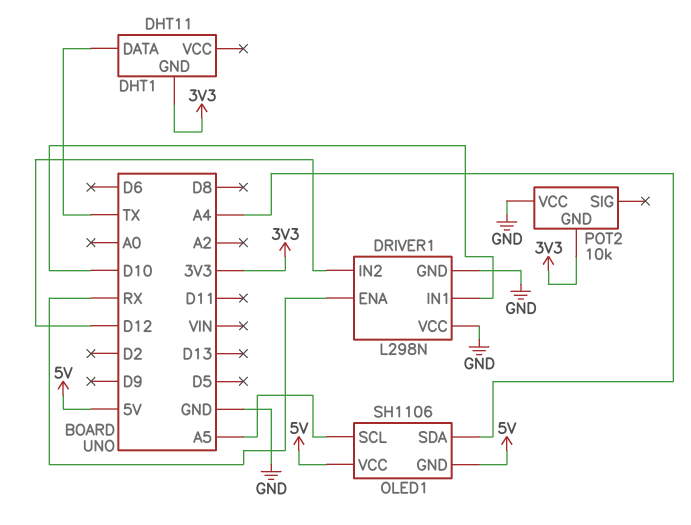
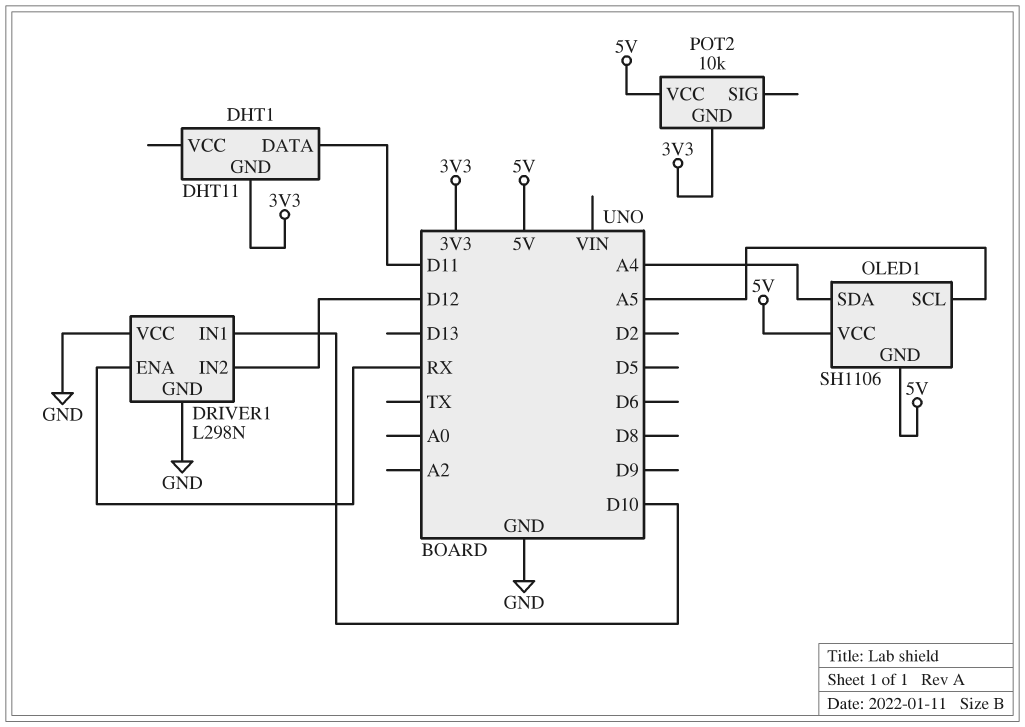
DHT1 pin DATA: TX -> D11
POT2 pin VCC: GND -> 5V

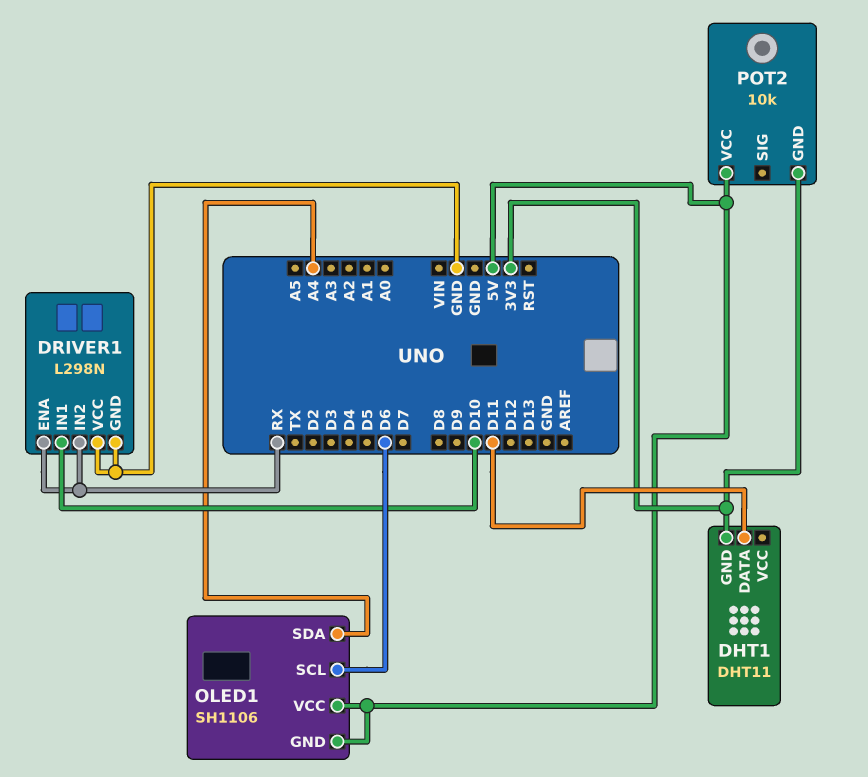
DRIVER1 pin IN2: D12 -> RX
OLED1 pin SCL: A5 -> D6

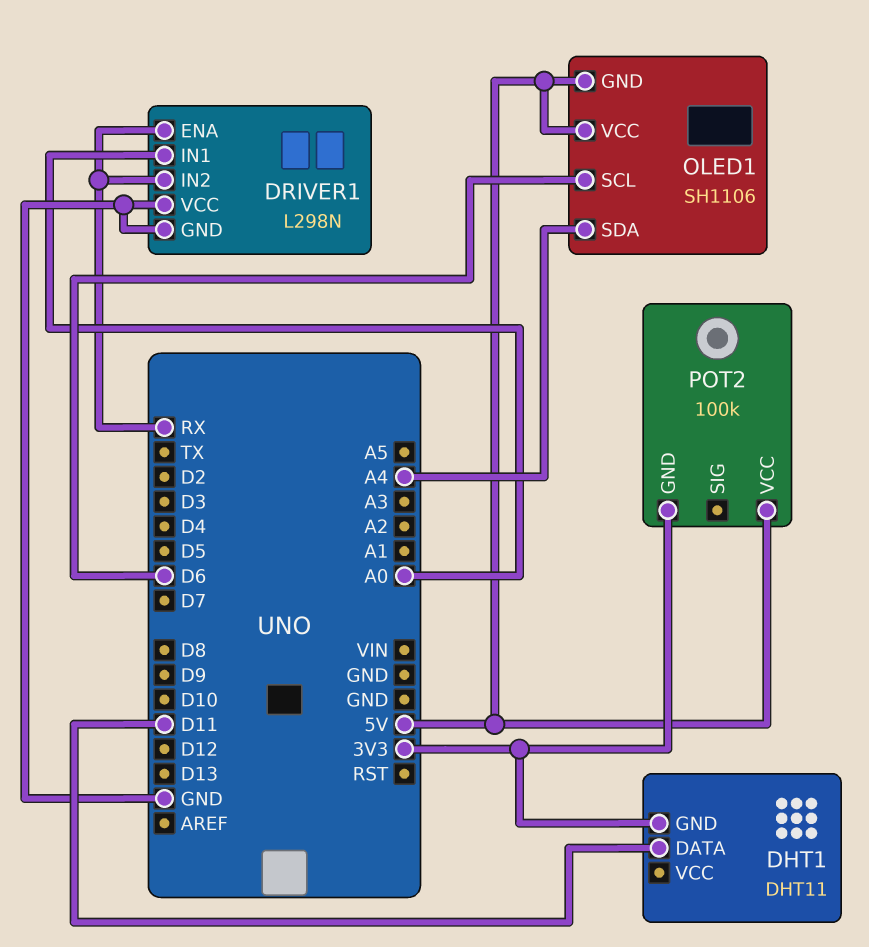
DRIVER1 pin IN1: D10 -> A0
POT2: 10k -> 100k

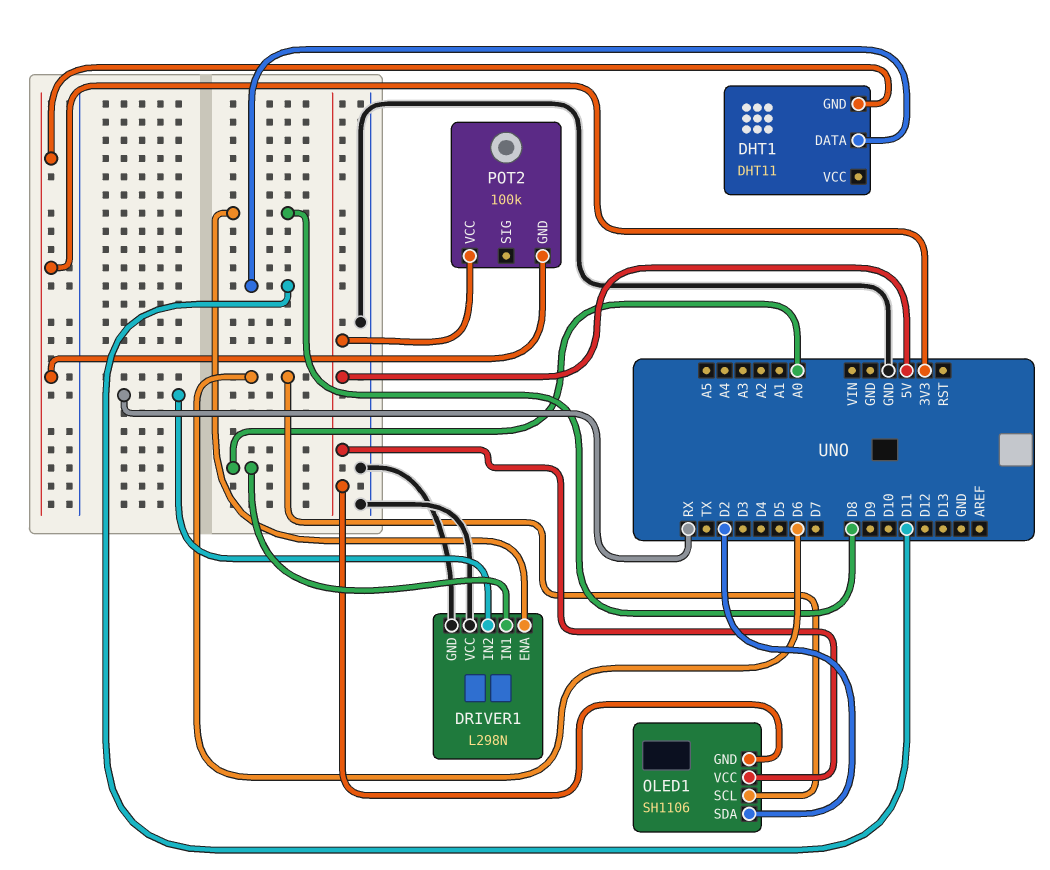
DRIVER1 pin ENA: RX -> D8
OLED1 pin SDA: A4 -> D2

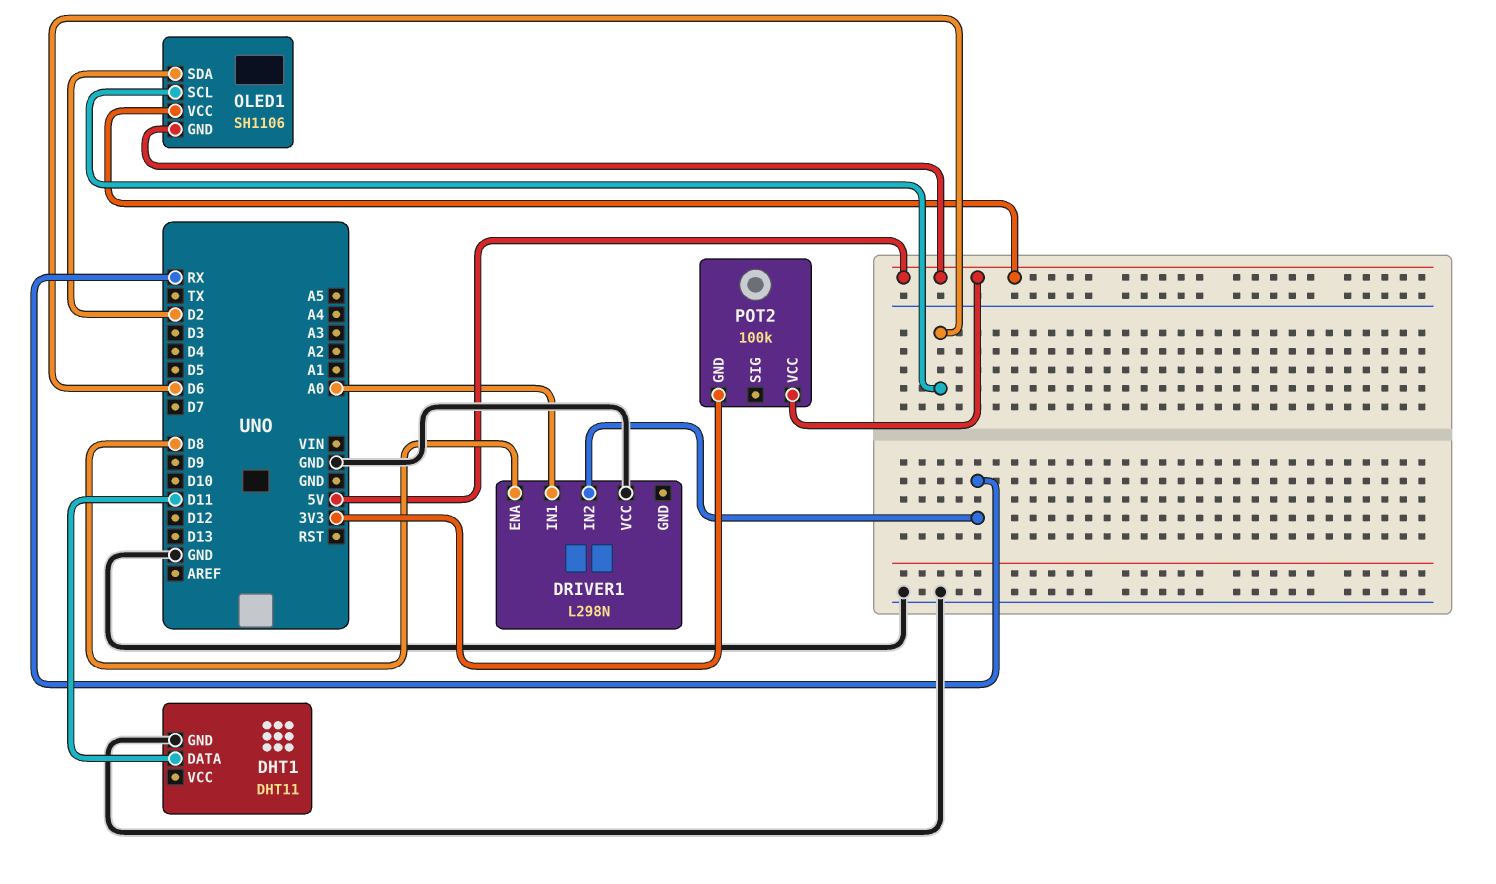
DHT1 pin GND: 3V3 -> GND
DRIVER1 pin GND: GND -> none

